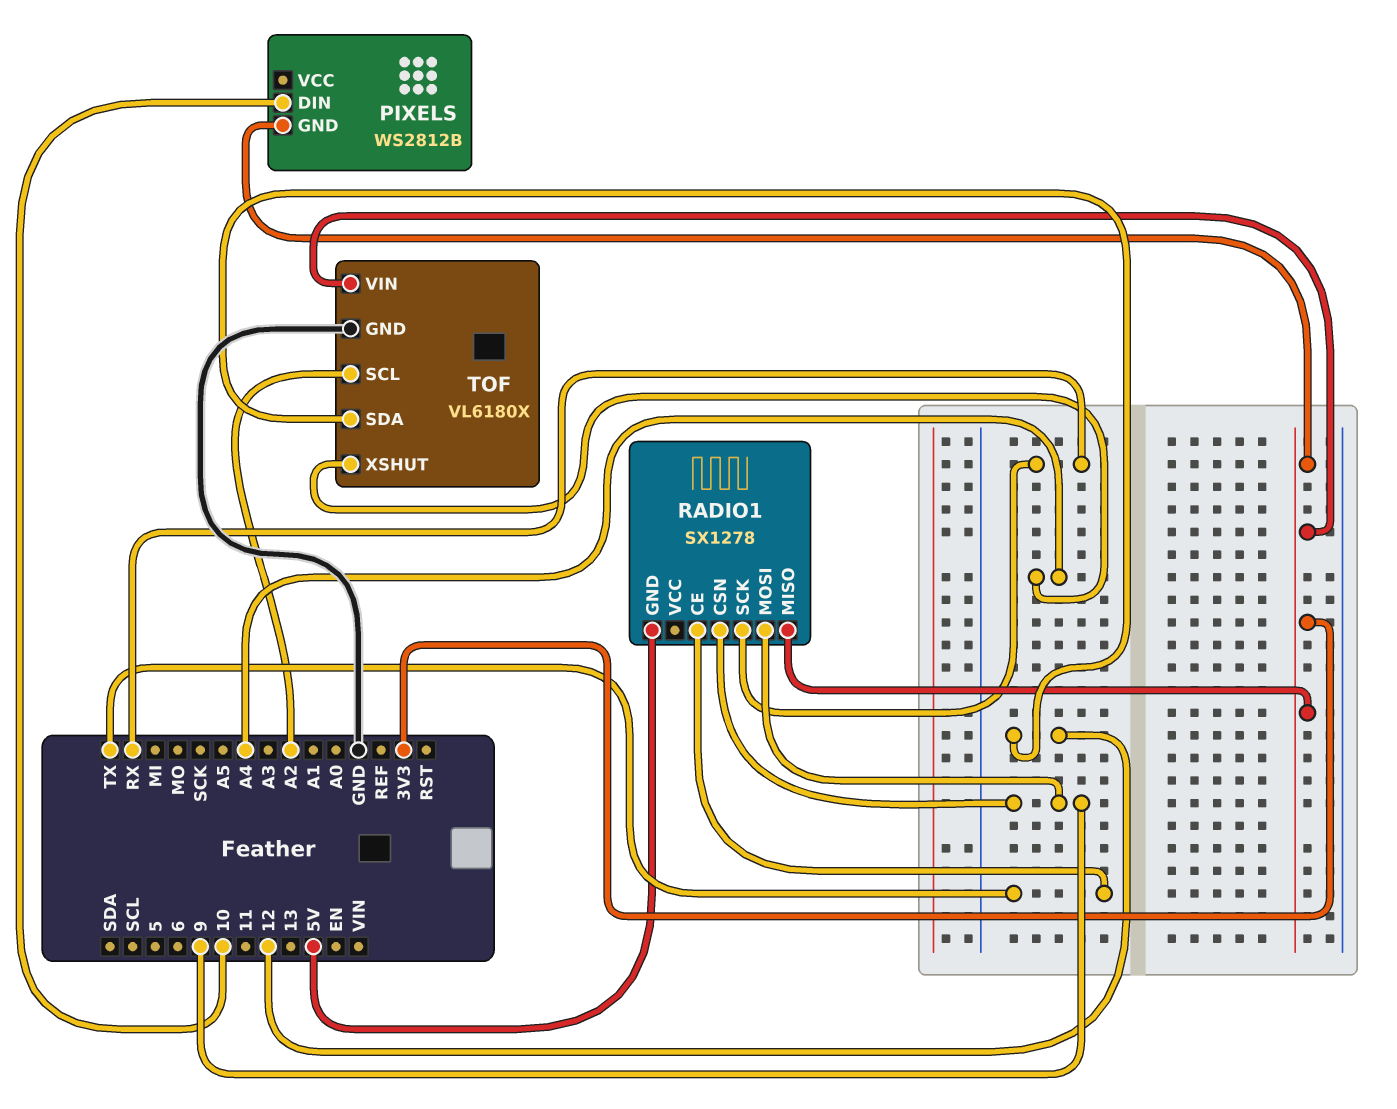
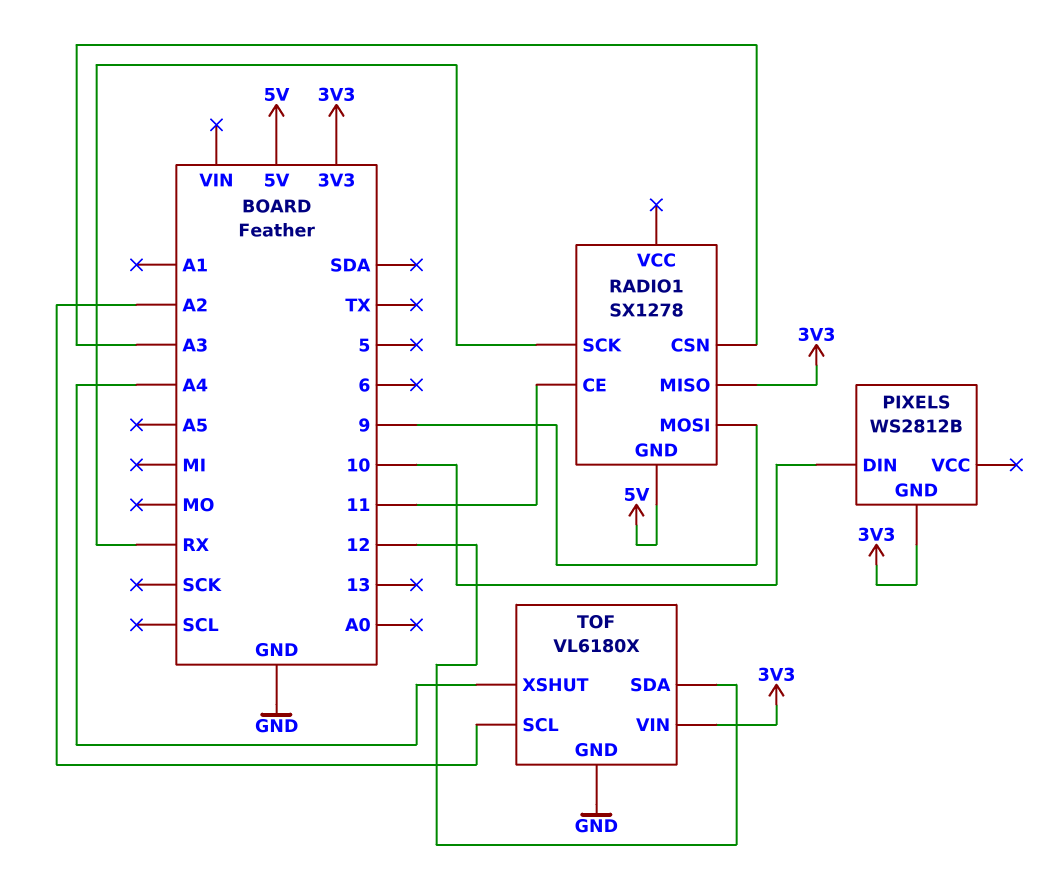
RADIO1 pin CE: TX -> 11
RADIO1 pin CSN: 9 -> A3

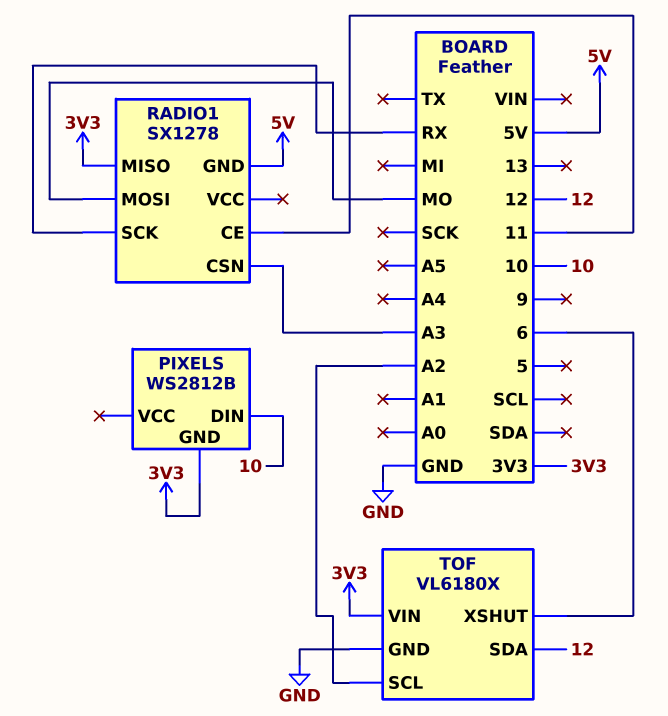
RADIO1 pin MOSI: 9 -> MO
TOF pin XSHUT: A4 -> 6

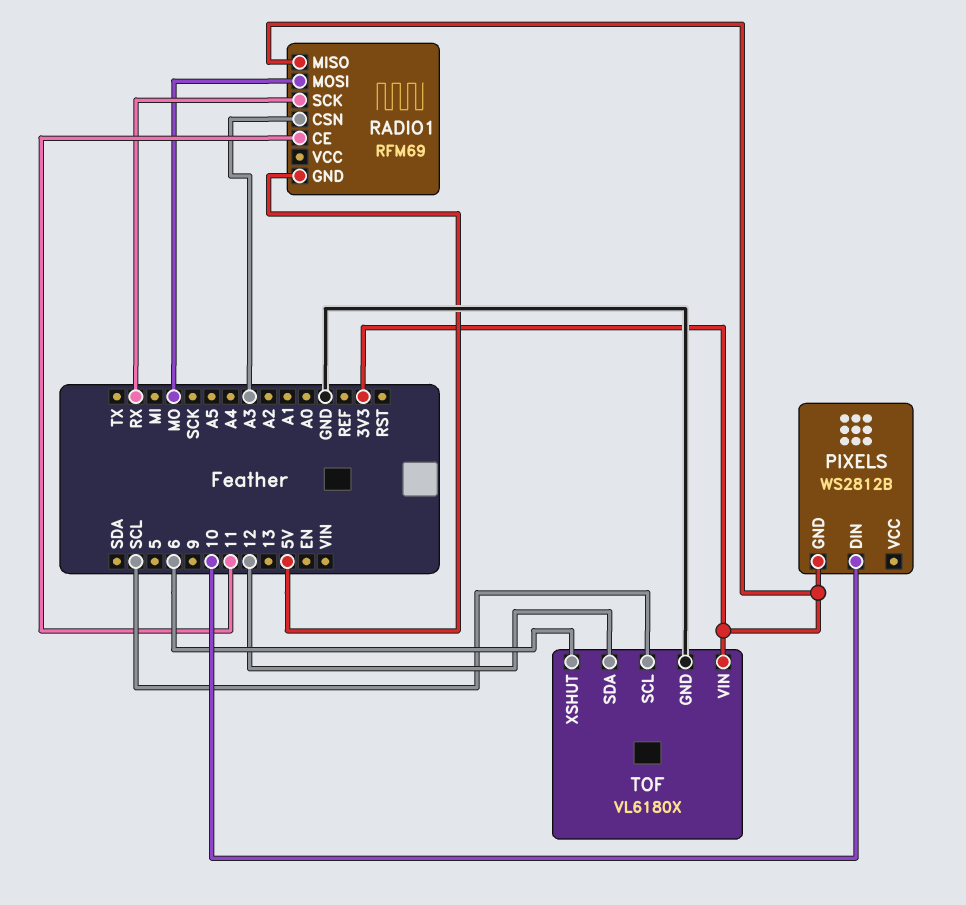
RADIO1: SX1278 -> RFM69
TOF pin SCL: A2 -> SCL

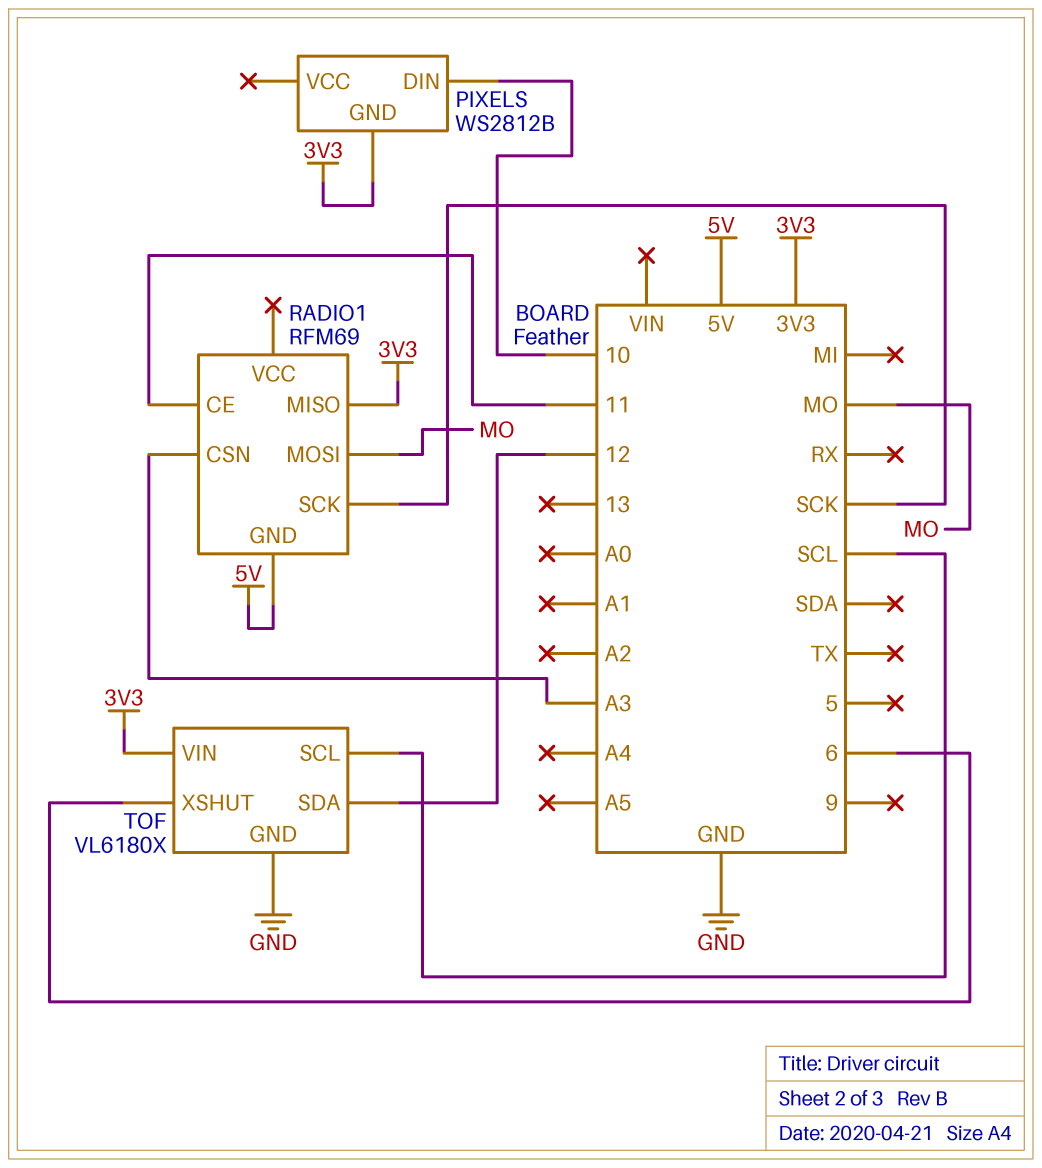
RADIO1 pin SCK: RX -> SCK

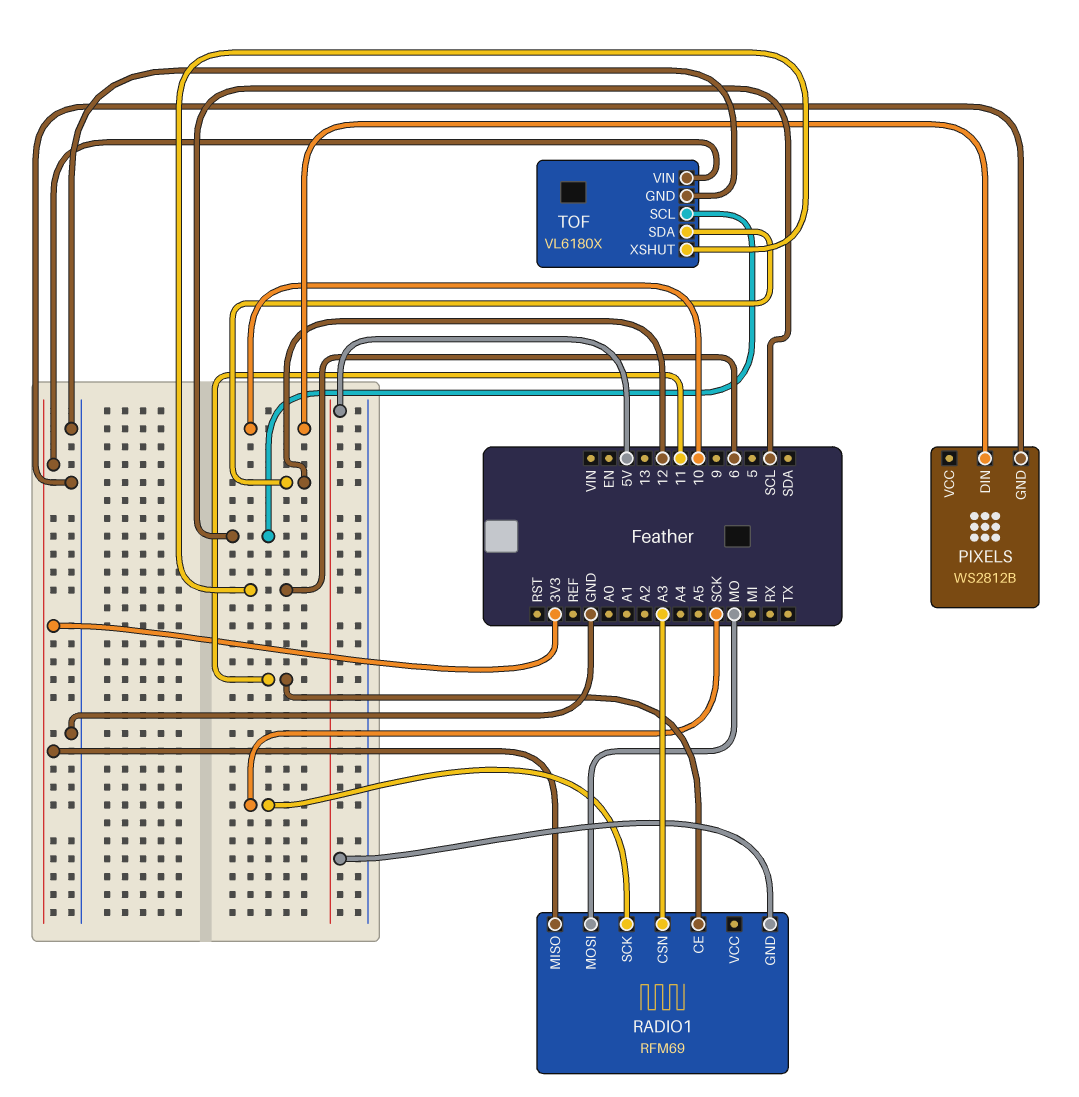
PIXELS pin GND: 3V3 -> GND

